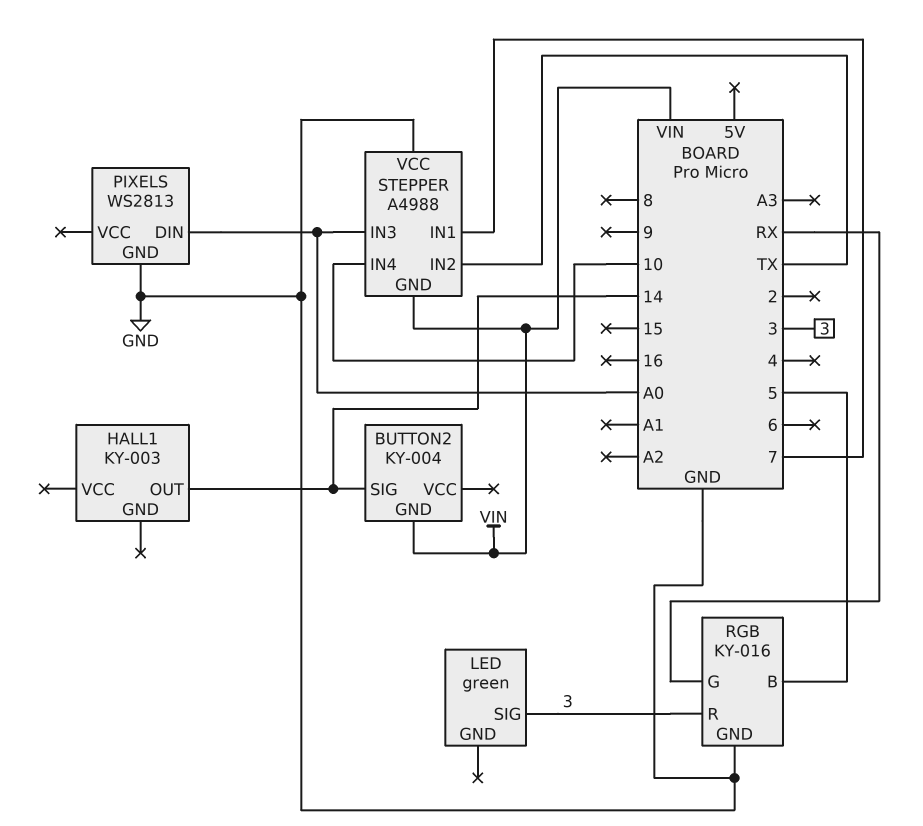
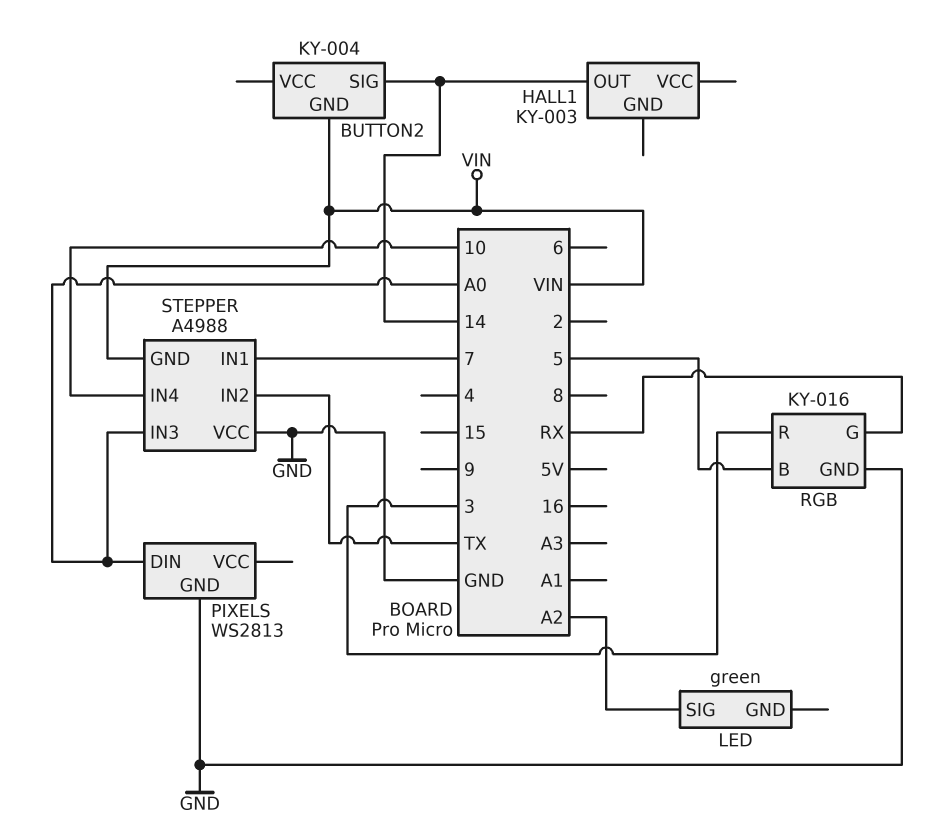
LED pin SIG: 3 -> A2

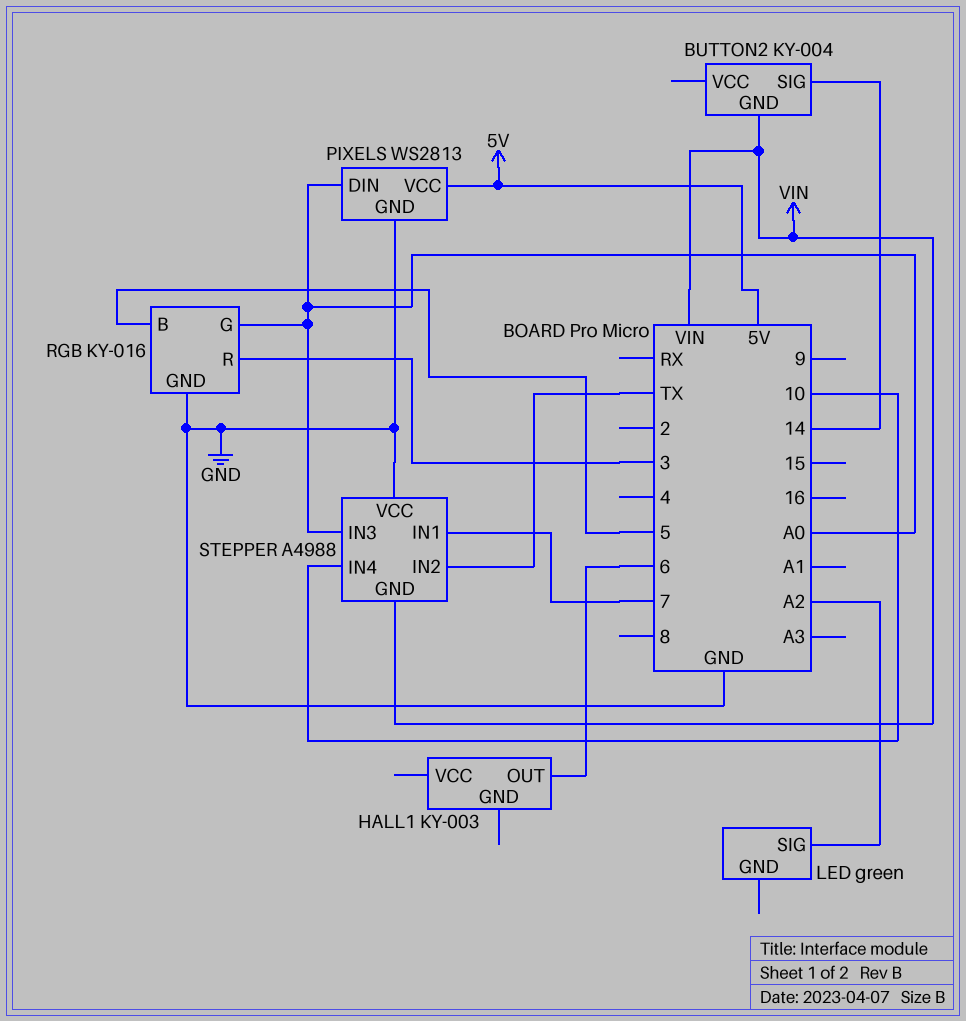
HALL1 pin OUT: 14 -> 6
PIXELS pin VCC: none -> 5V
RGB pin G: RX -> A0

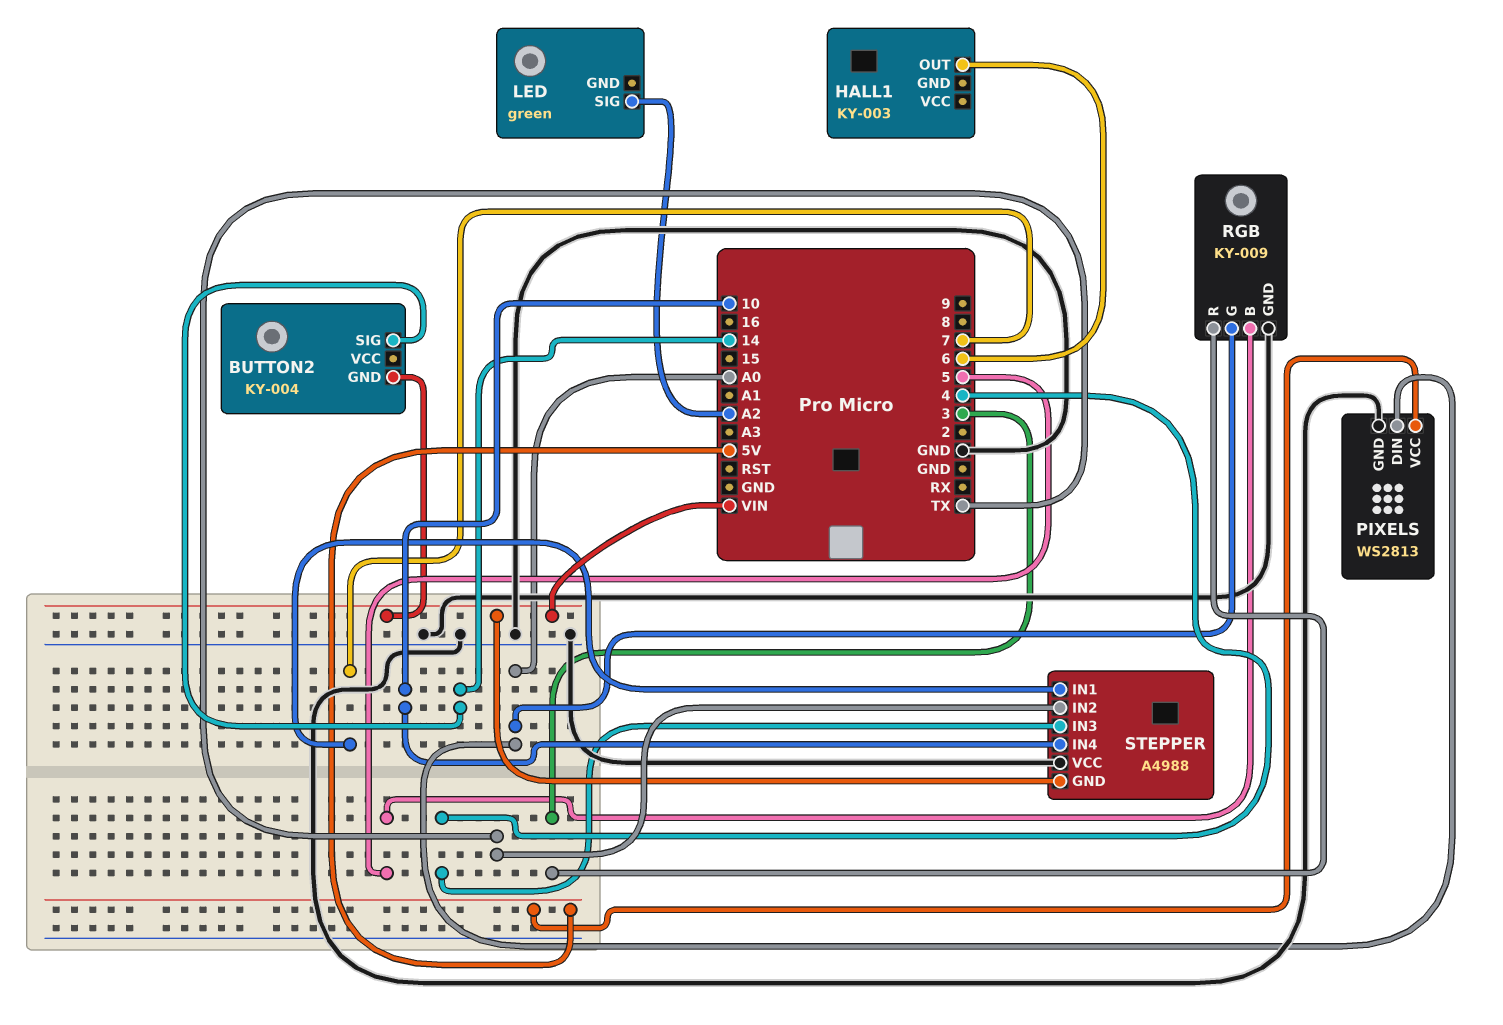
RGB: KY-016 -> KY-009
STEPPER pin IN3: A0 -> 4

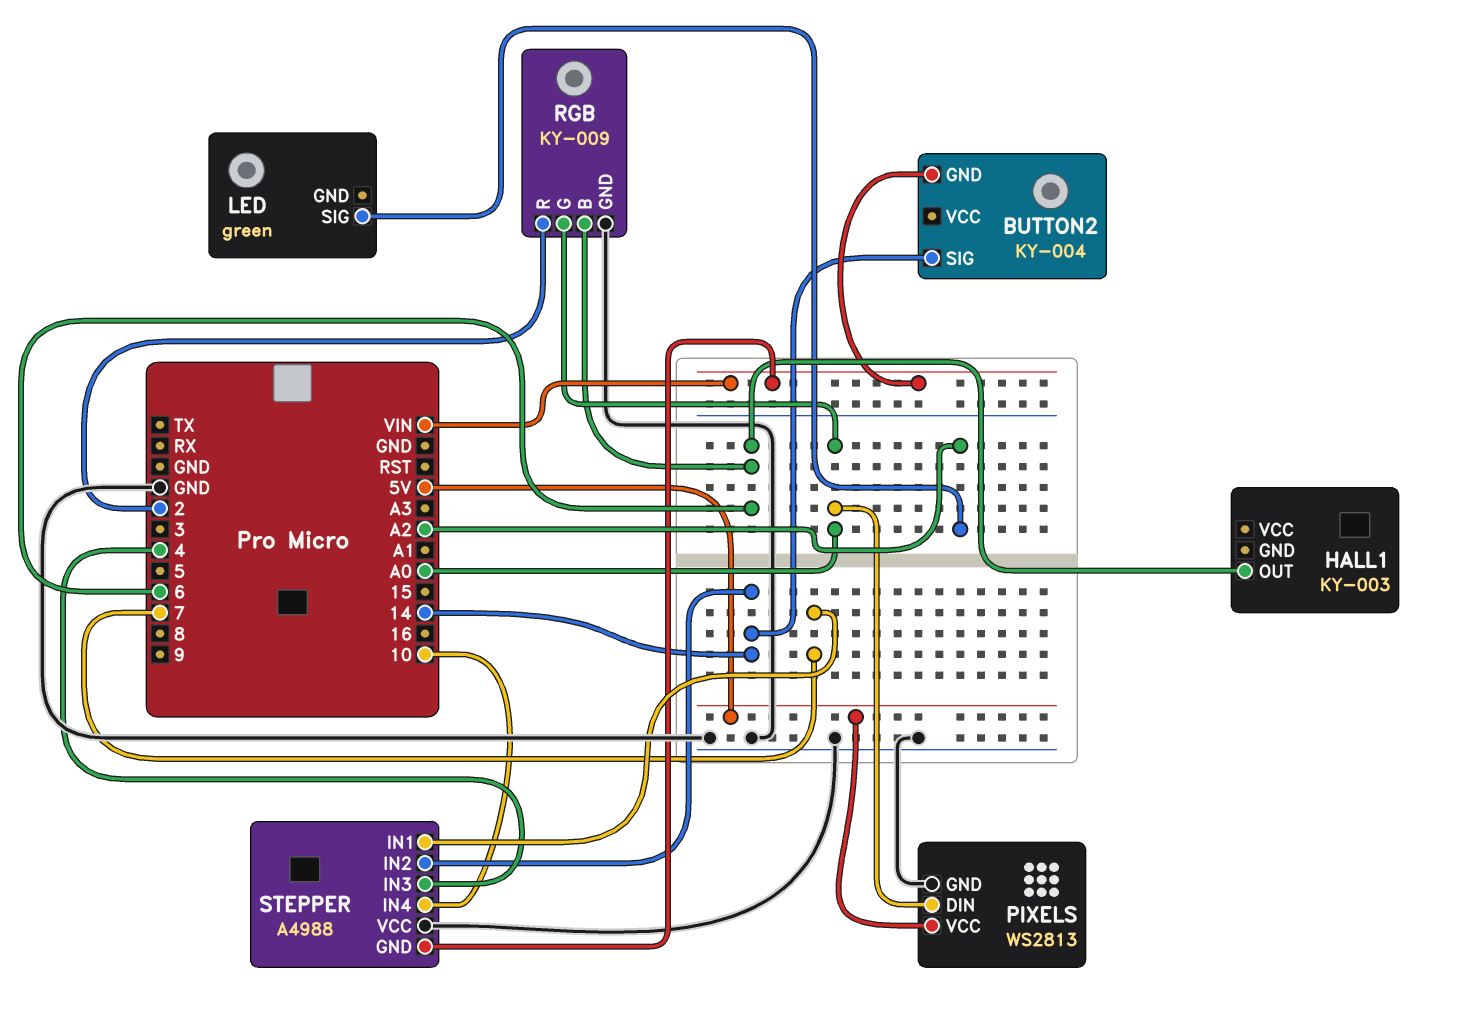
RGB pin B: 5 -> 6
RGB pin R: 3 -> 2
STEPPER pin IN2: TX -> 14

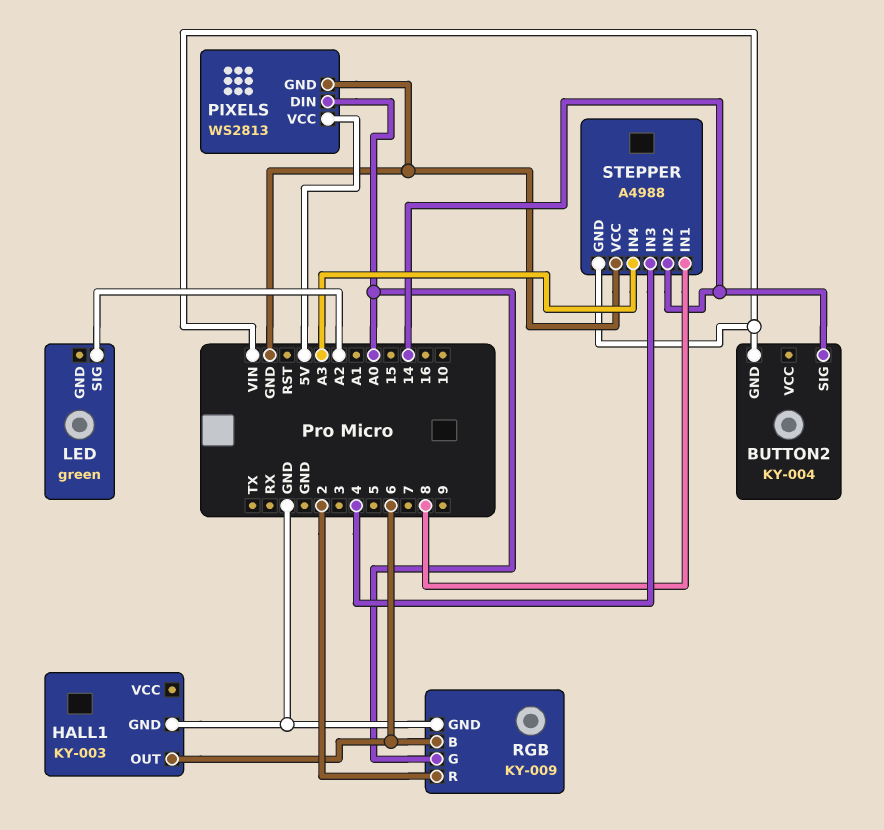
HALL1 pin GND: none -> GND
STEPPER pin IN1: 7 -> 8
STEPPER pin IN4: 10 -> A3

